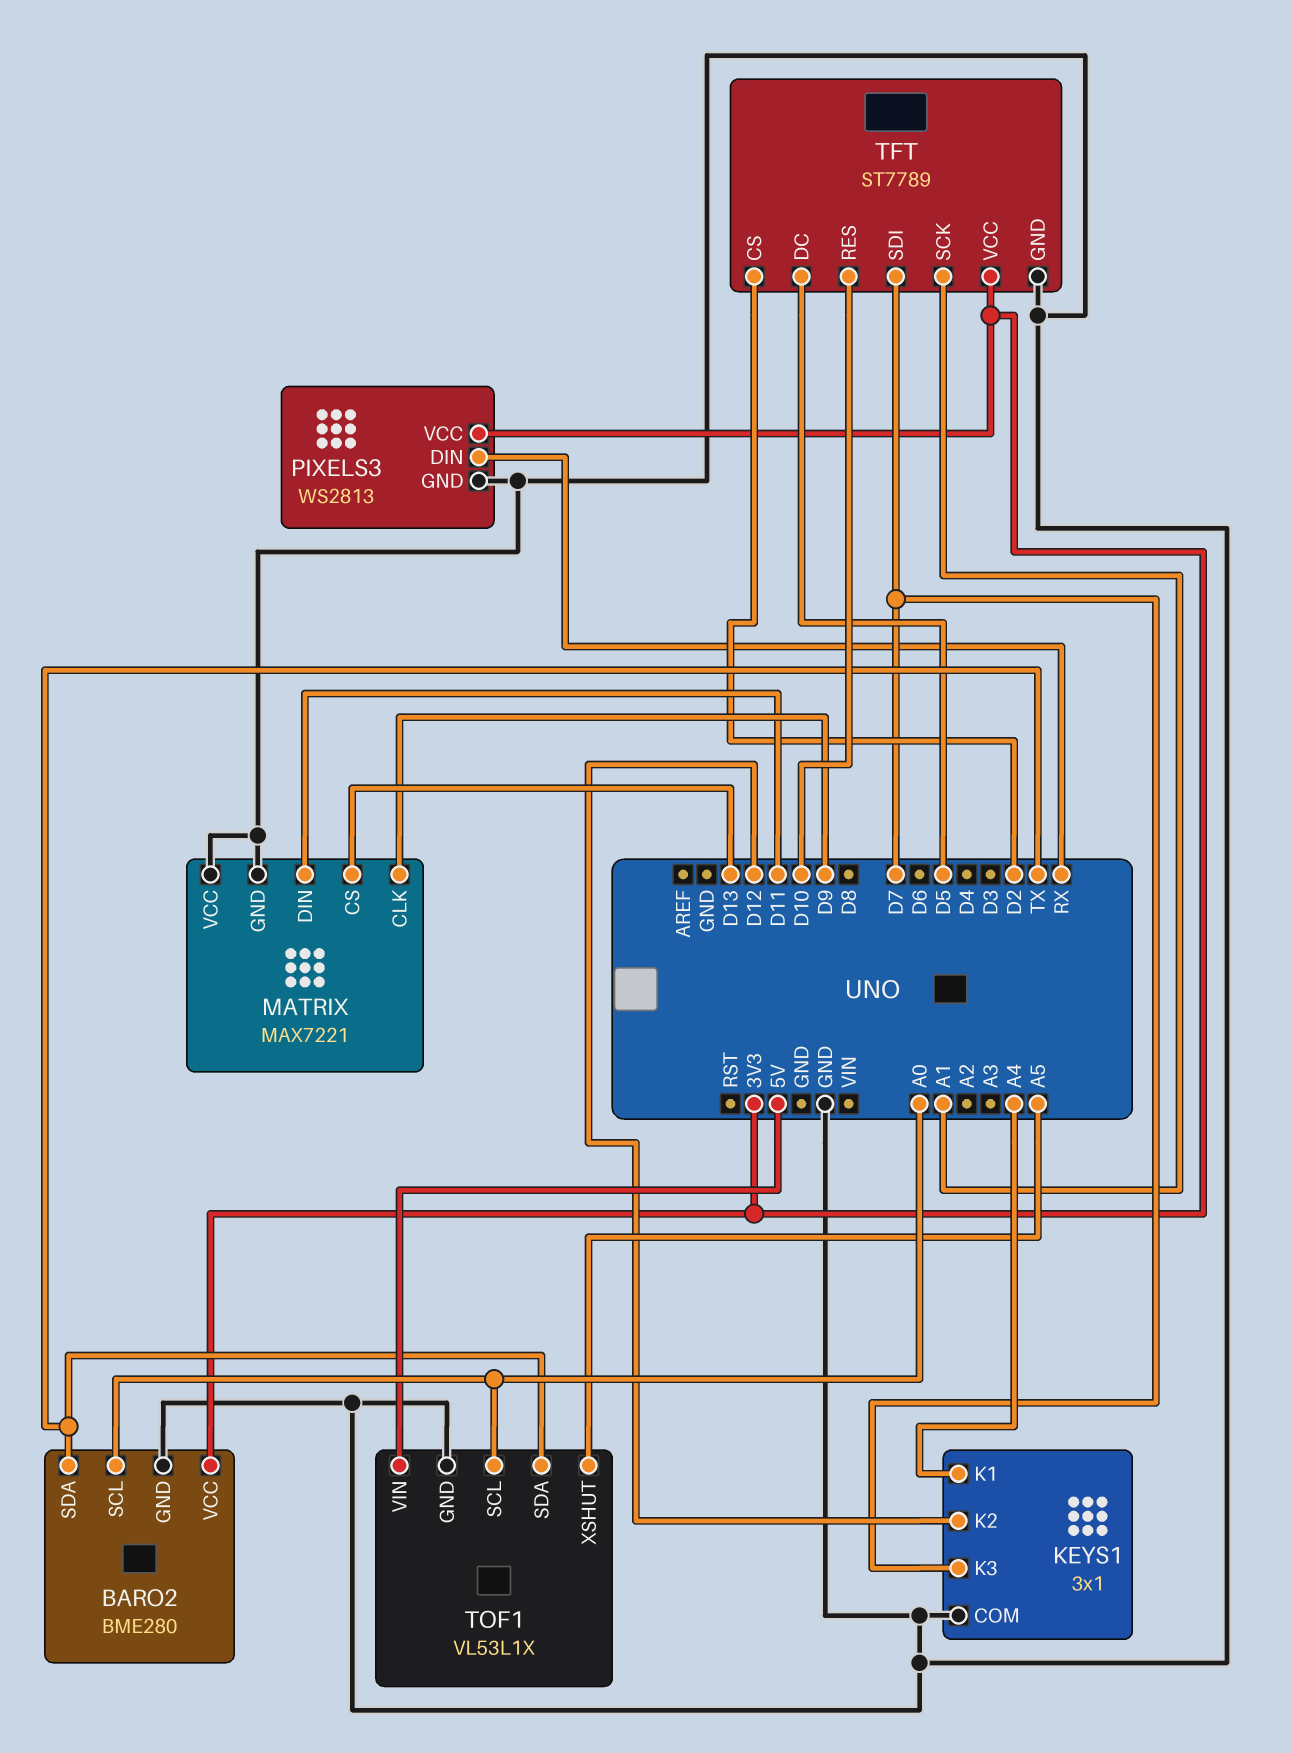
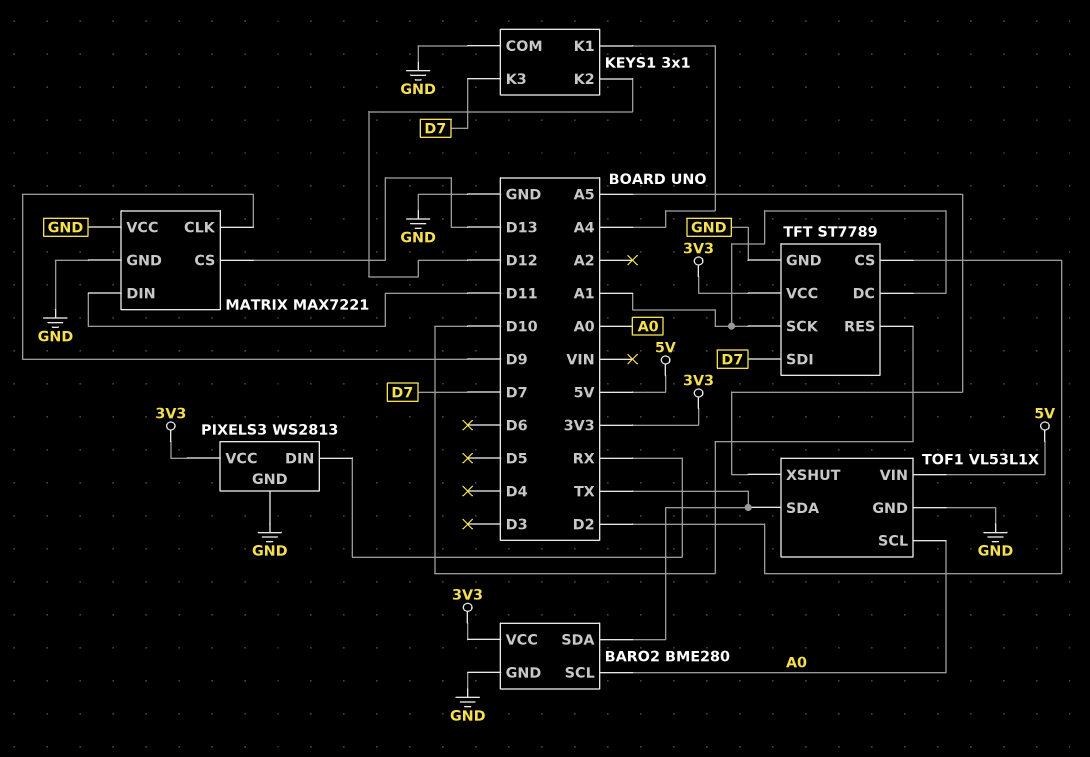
TFT pin DC: D5 -> A1

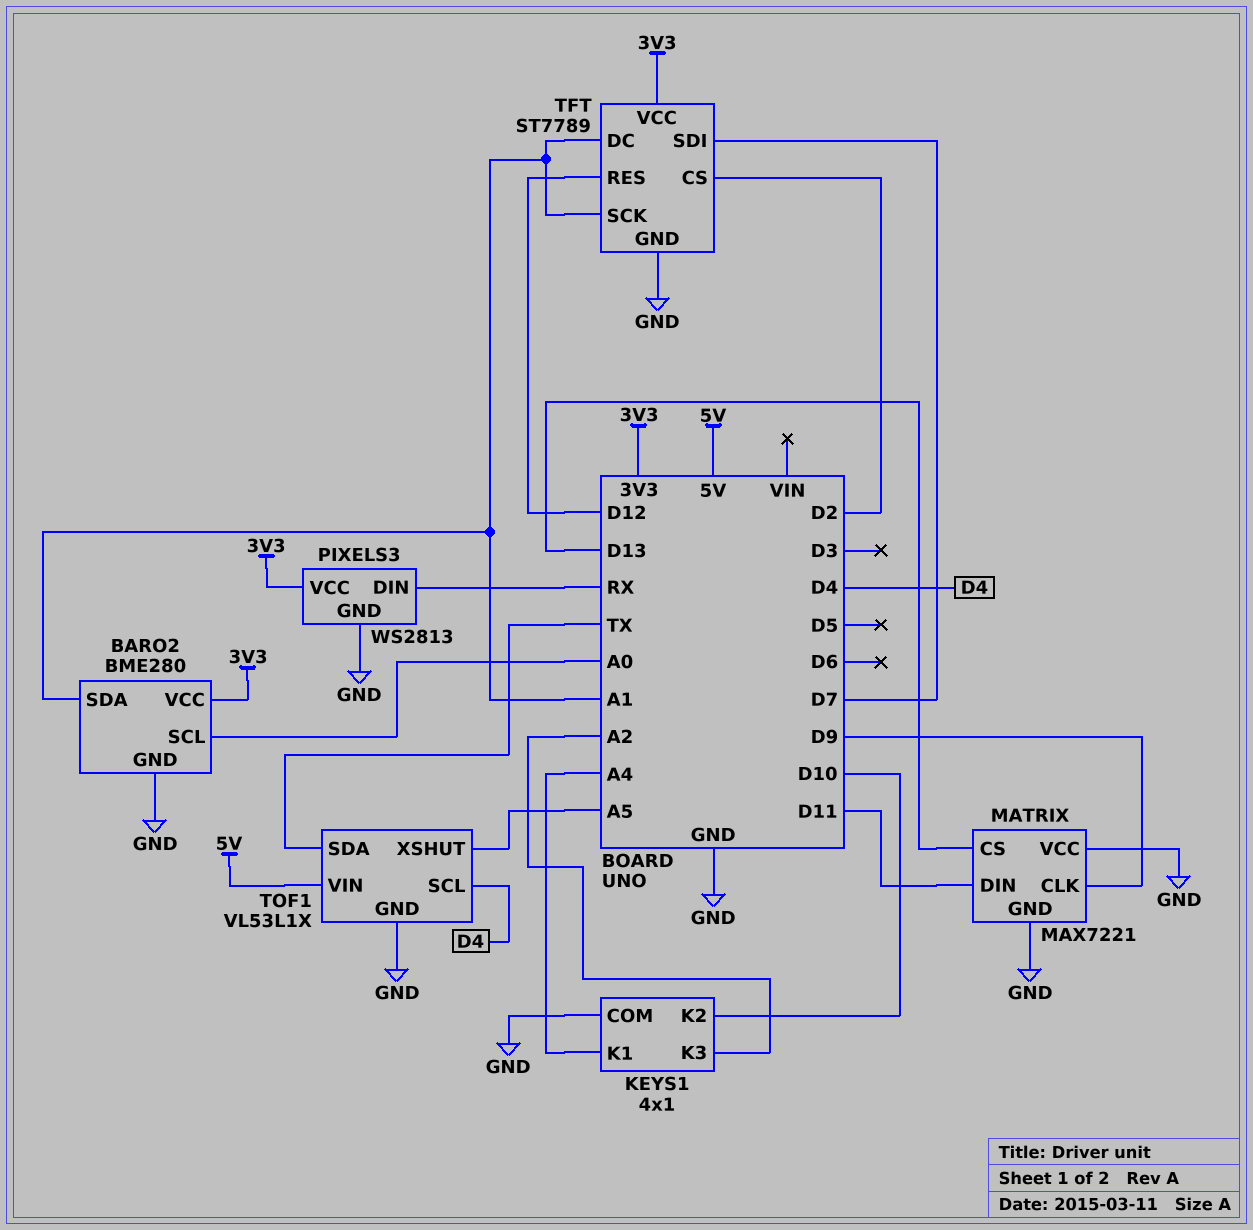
BARO2 pin SDA: TX -> A1
KEYS1: 3x1 -> 4x1
KEYS1 pin K2: D12 -> D10
KEYS1 pin K3: D7 -> A2
TFT pin RES: D10 -> D12
TOF1 pin SCL: A0 -> D4

